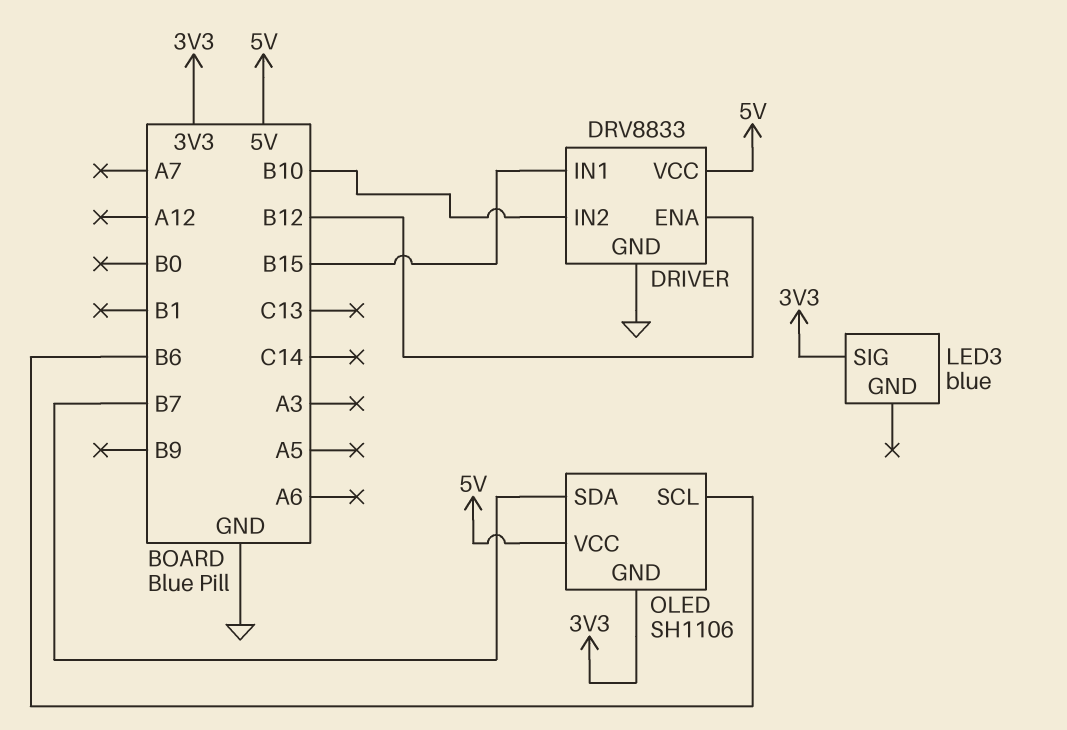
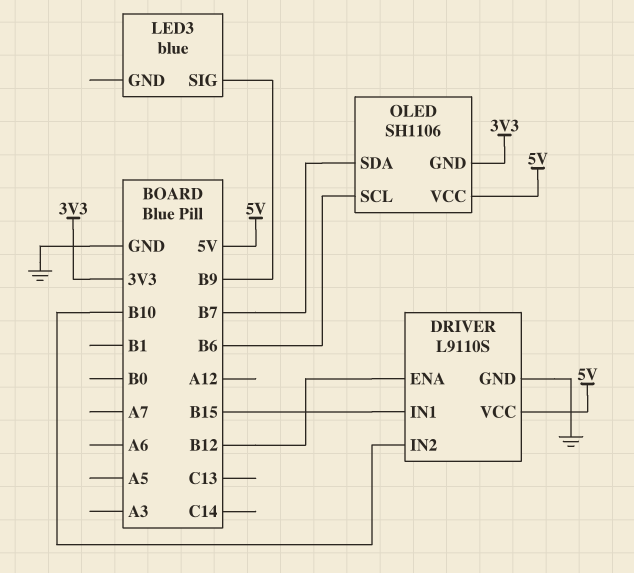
DRIVER: DRV8833 -> L9110S
LED3 pin SIG: 3V3 -> B9

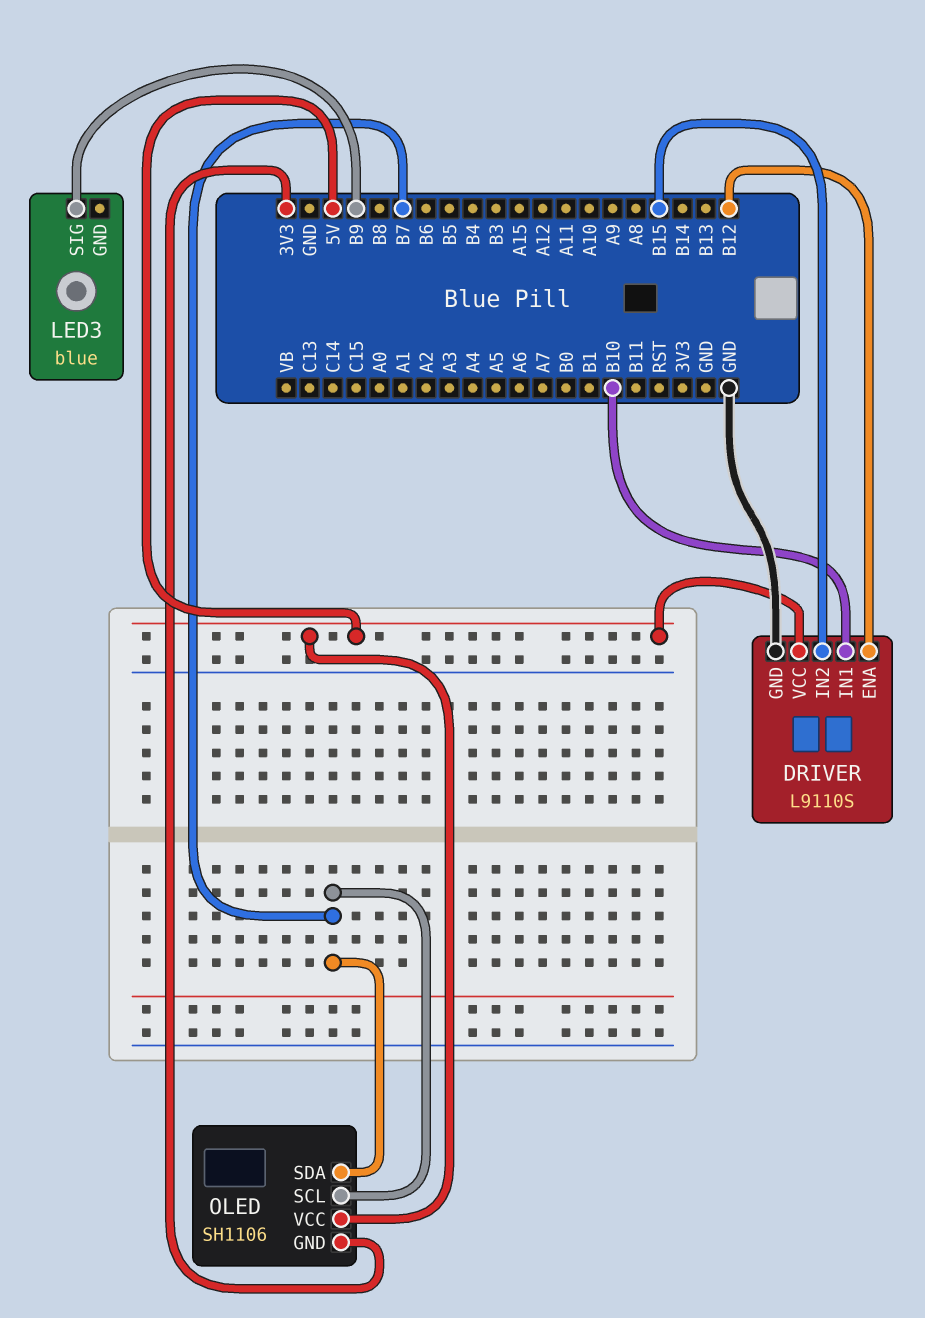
DRIVER pin IN1: B15 -> B10
DRIVER pin IN2: B10 -> B15
OLED pin SCL: B6 -> B7

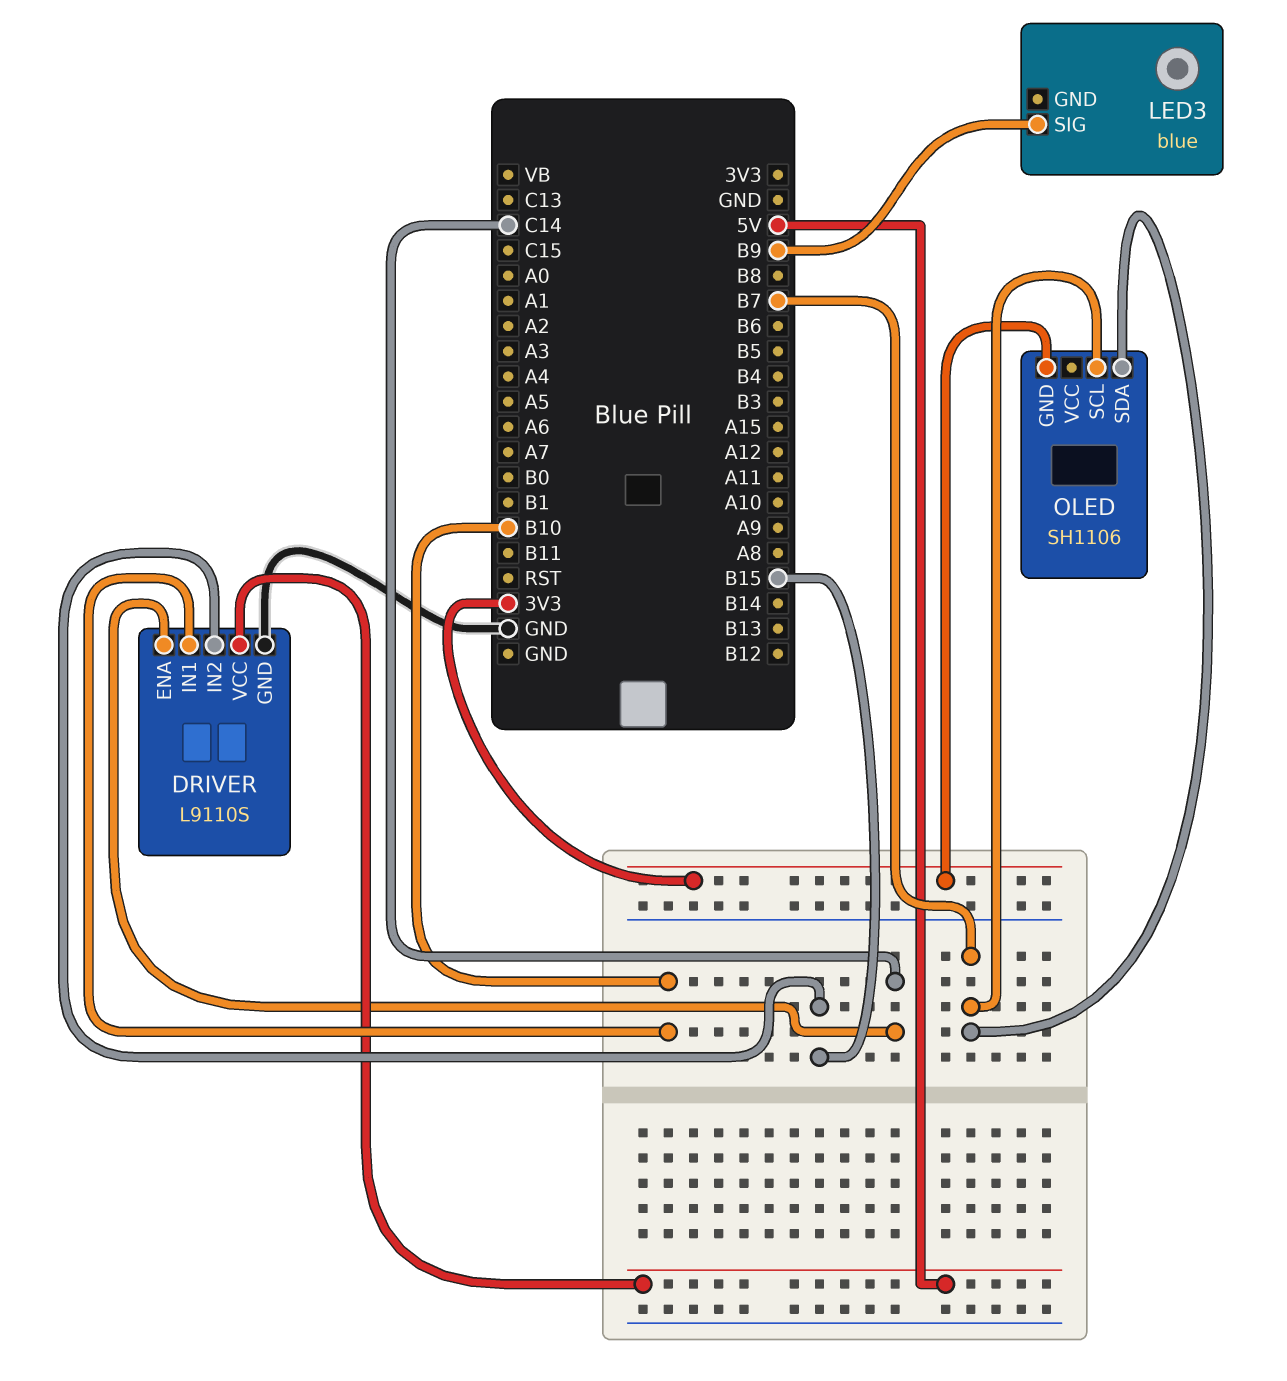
DRIVER pin ENA: B12 -> C14
OLED pin VCC: 5V -> none

